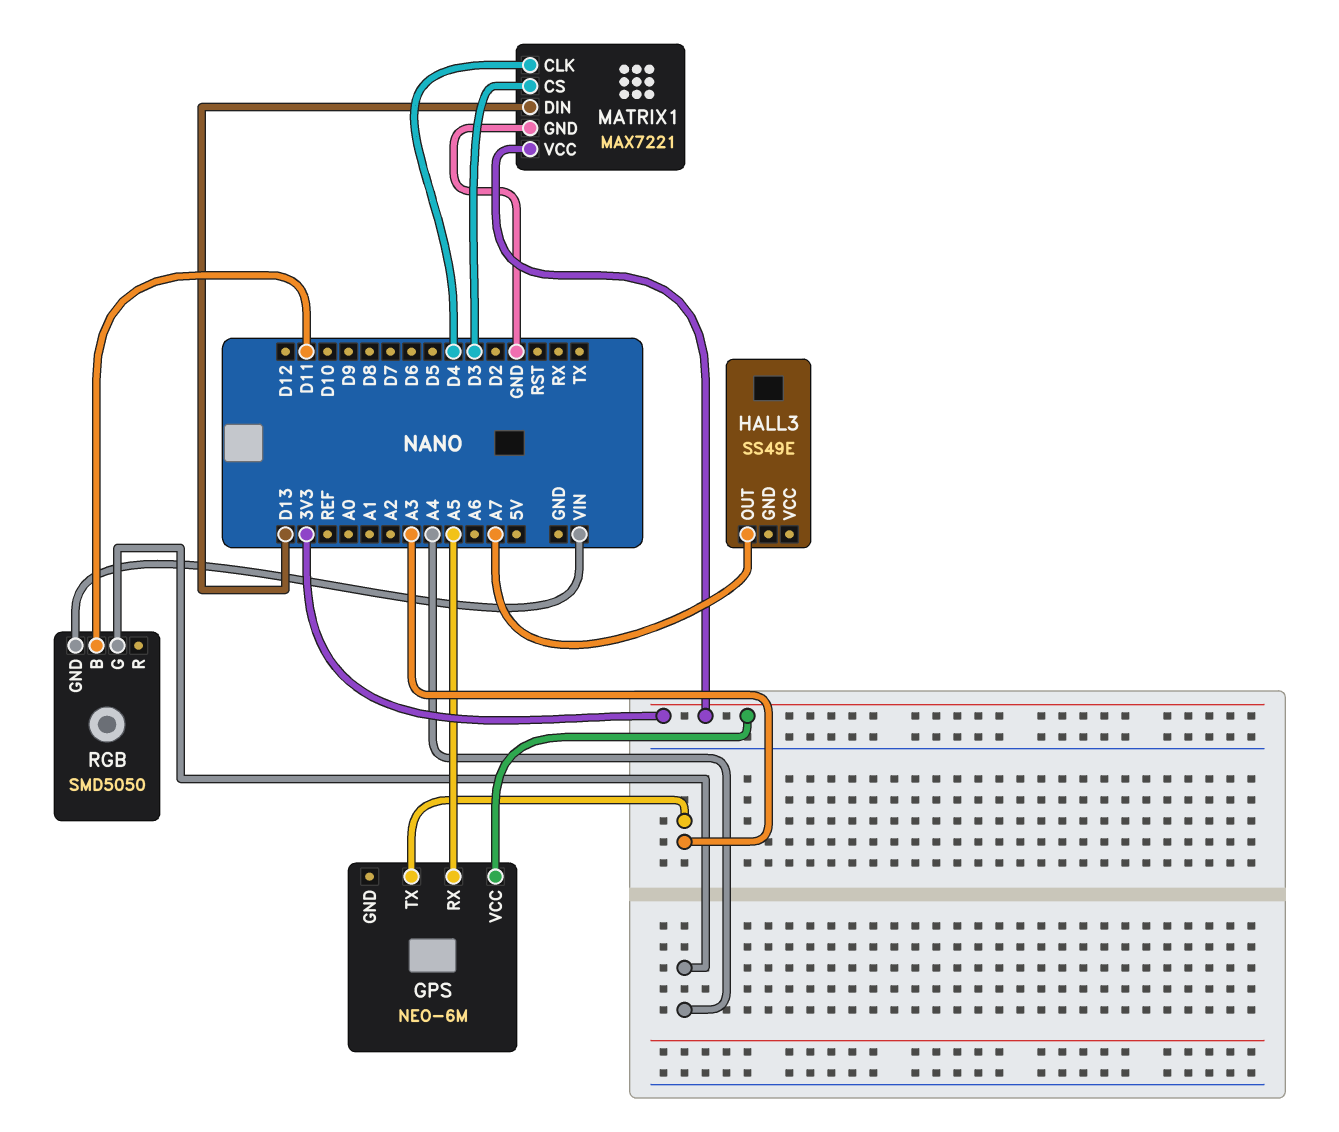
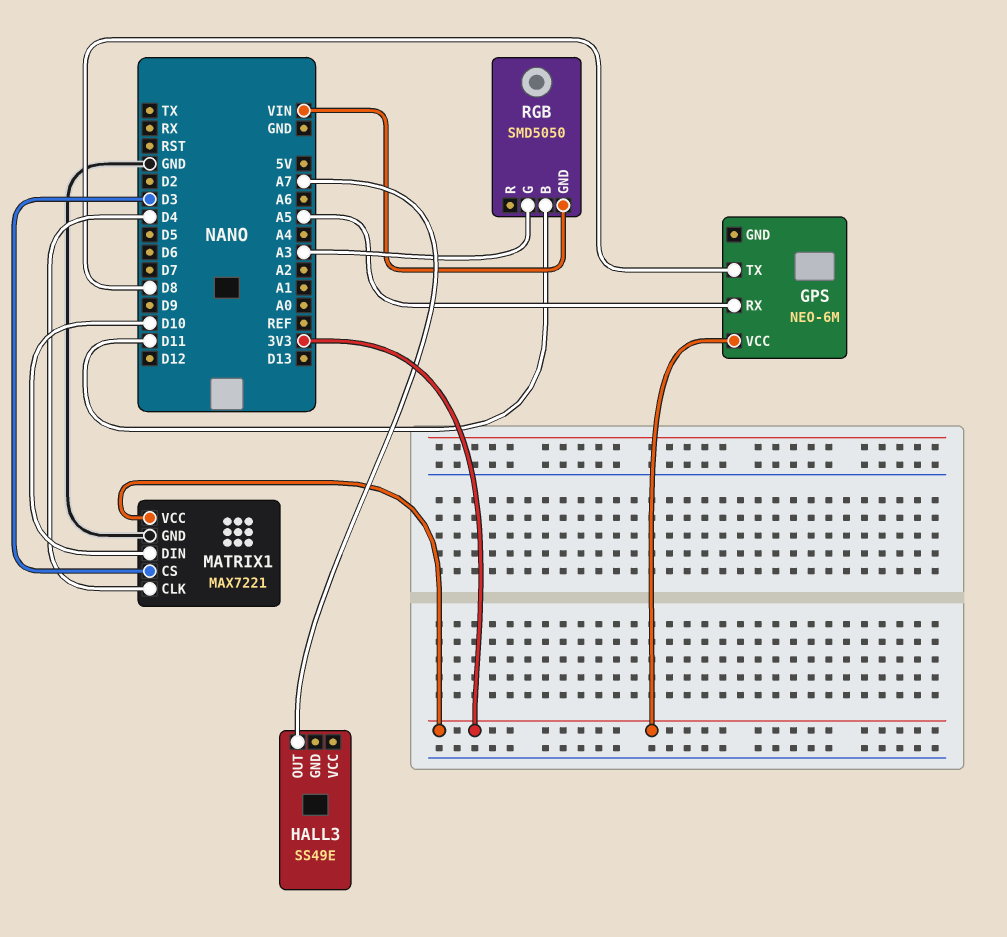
GPS pin TX: A3 -> D8
MATRIX1 pin DIN: D13 -> D10
RGB pin G: A4 -> A3

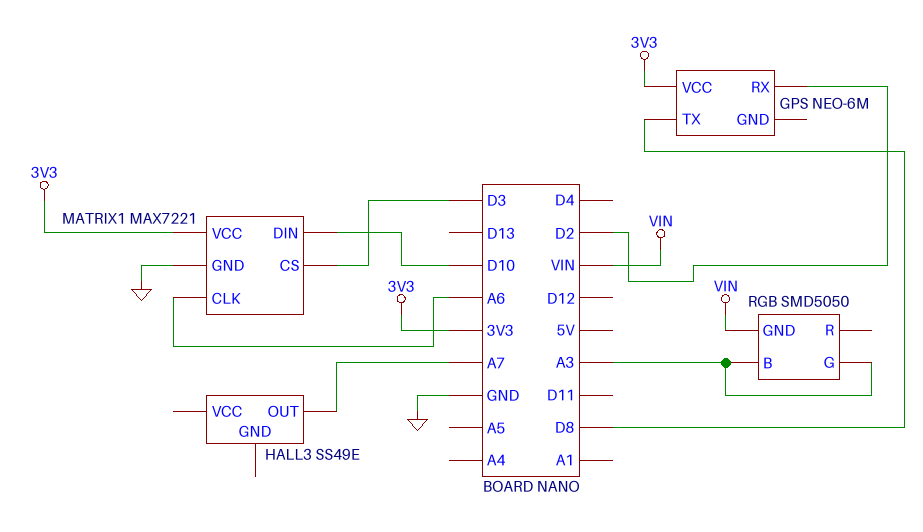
GPS pin RX: A5 -> D2
MATRIX1 pin CLK: D4 -> A6
RGB pin B: D11 -> A3

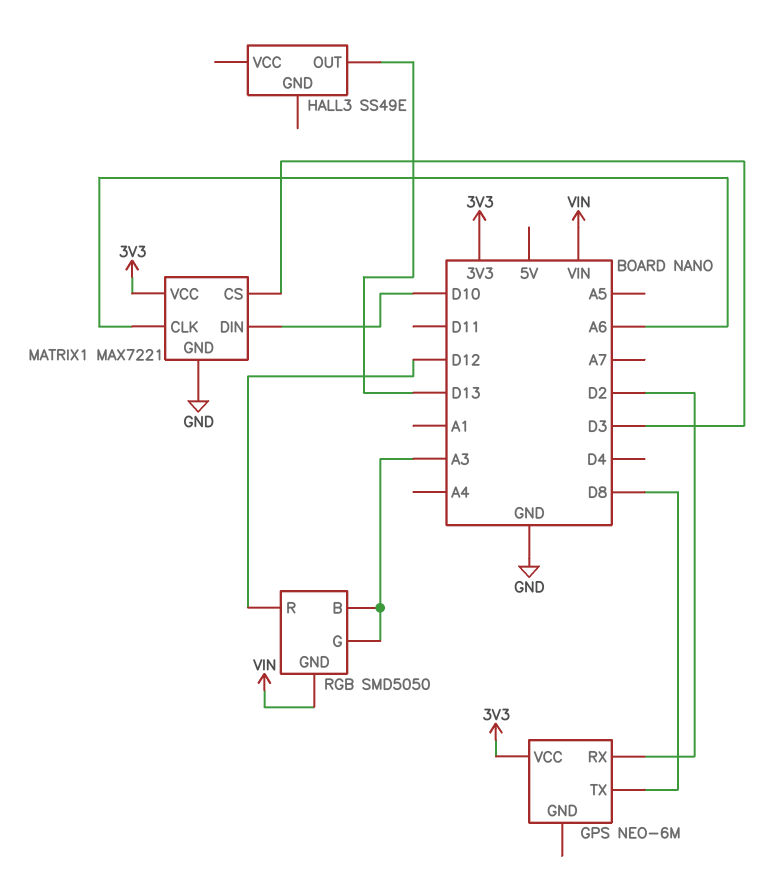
HALL3 pin OUT: A7 -> D13
RGB pin R: none -> D12

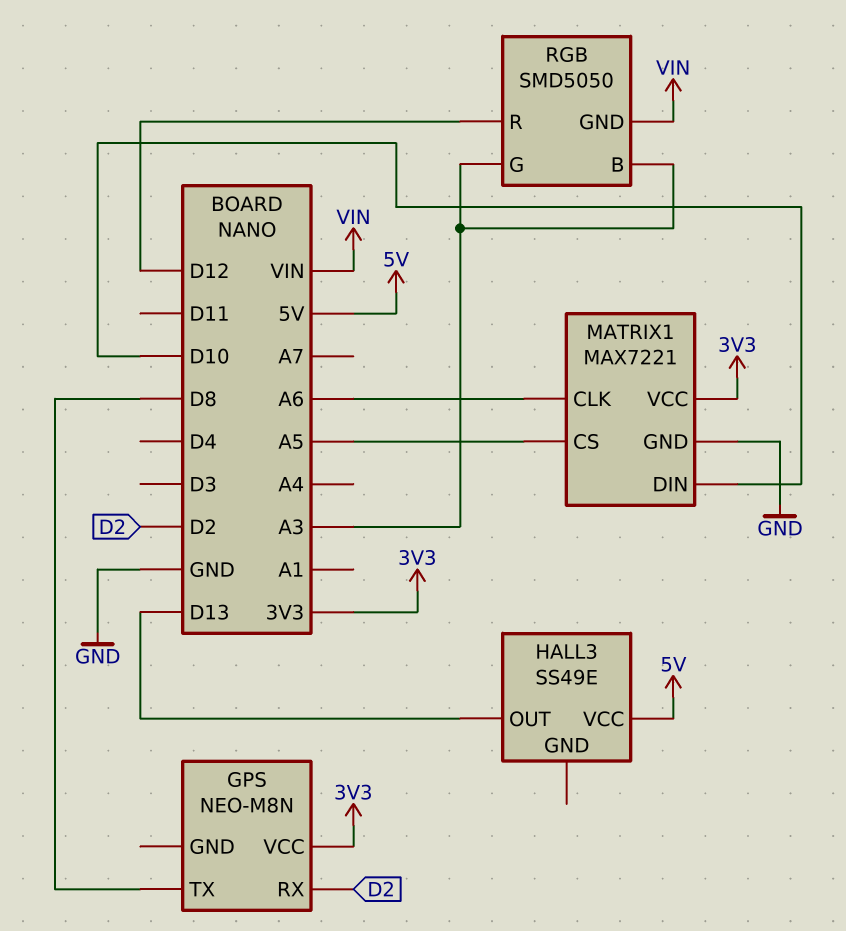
GPS: NEO-6M -> NEO-M8N
HALL3 pin VCC: none -> 5V
MATRIX1 pin CS: D3 -> A5

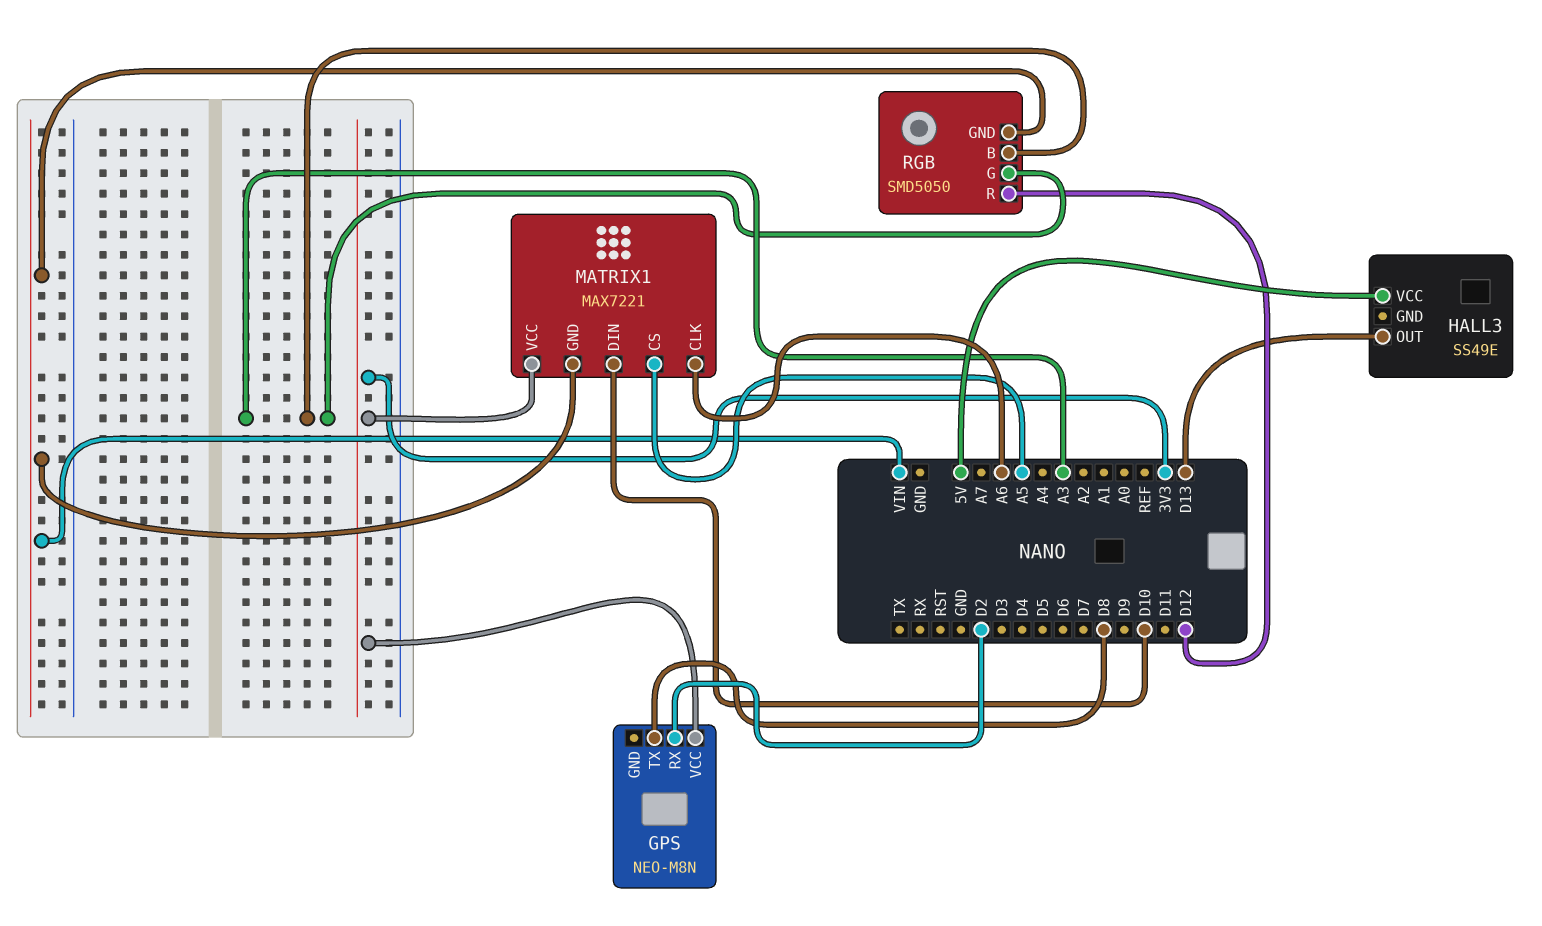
MATRIX1 pin GND: GND -> VIN

